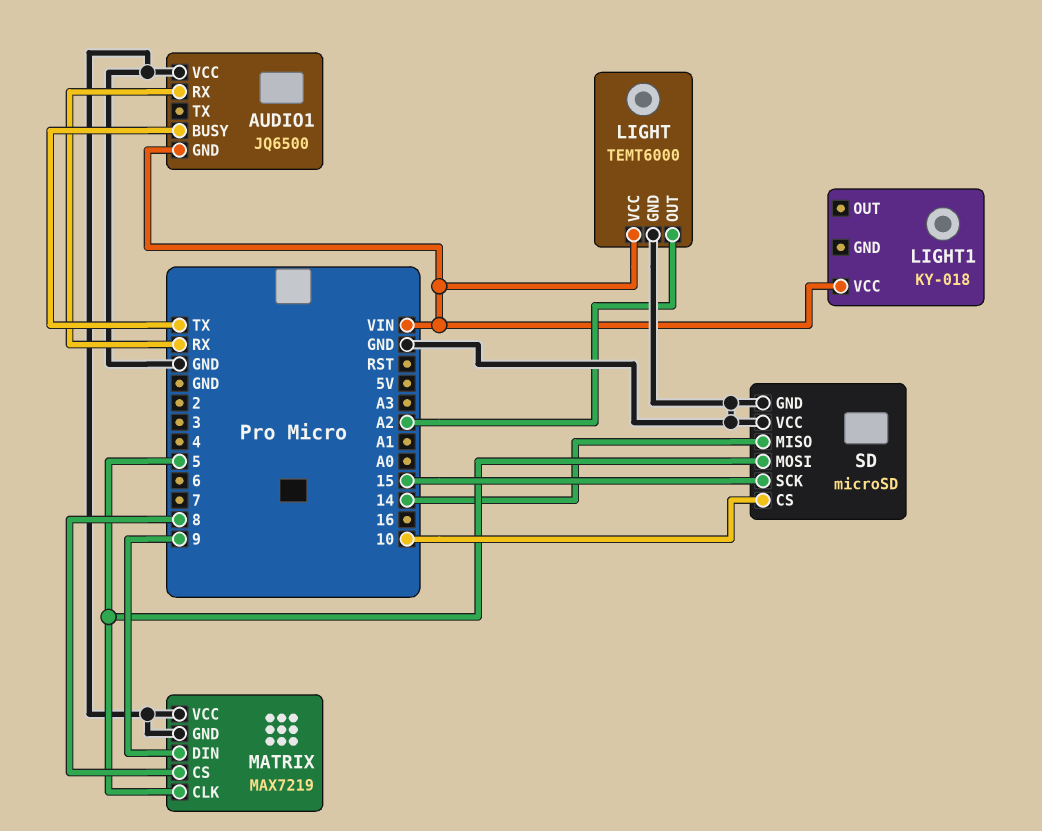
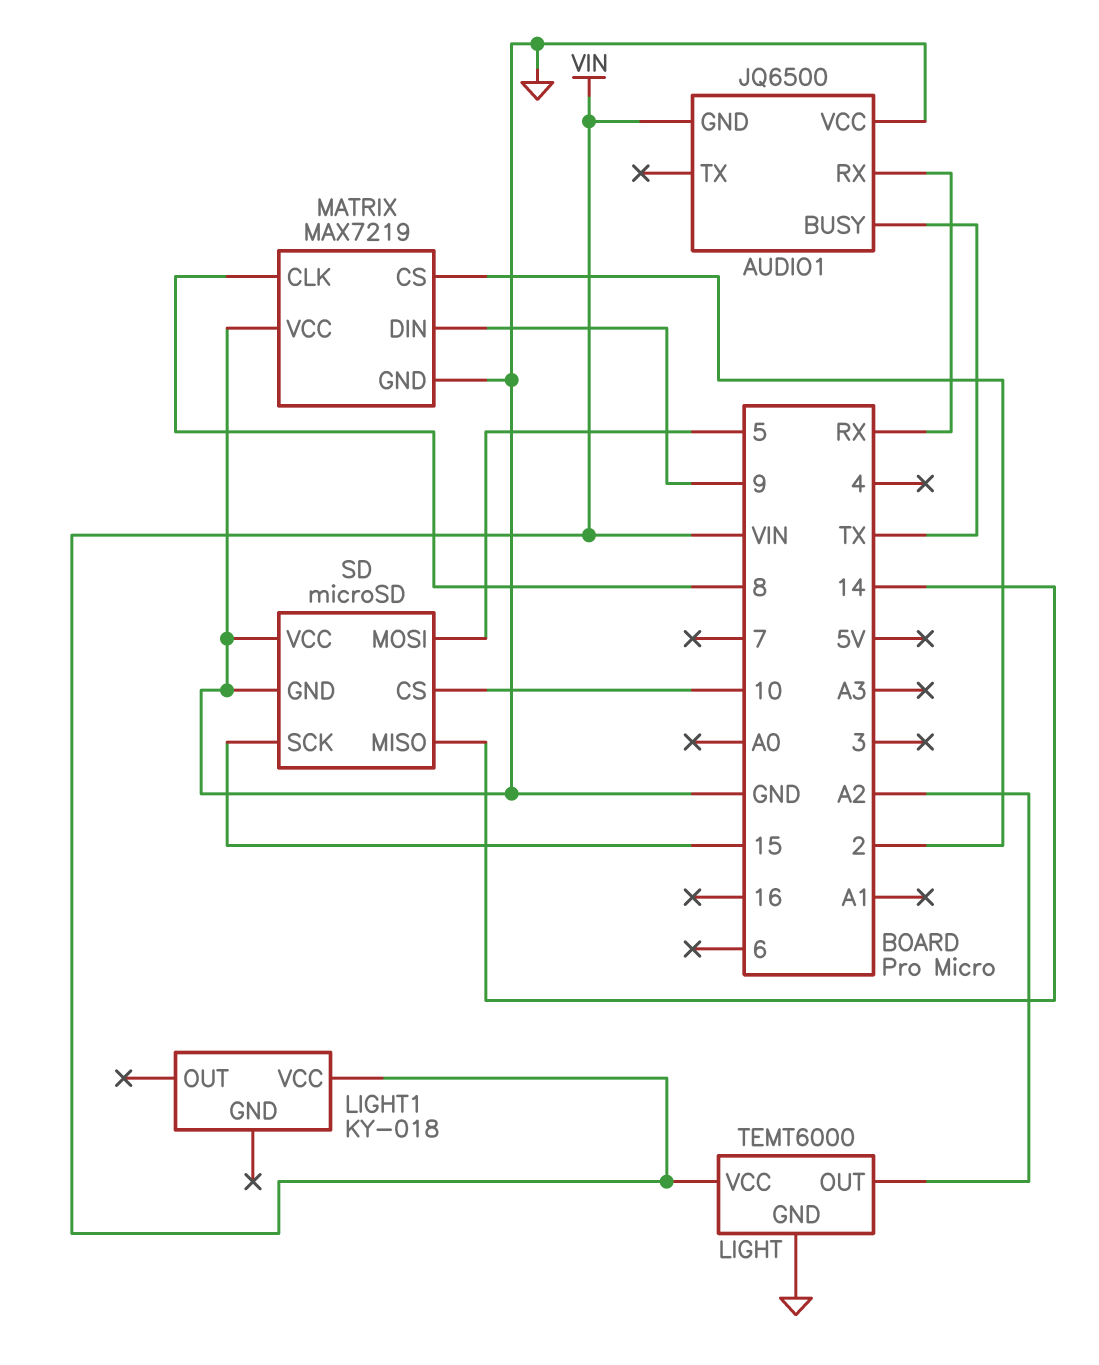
MATRIX pin CLK: 5 -> 8
MATRIX pin CS: 8 -> 2

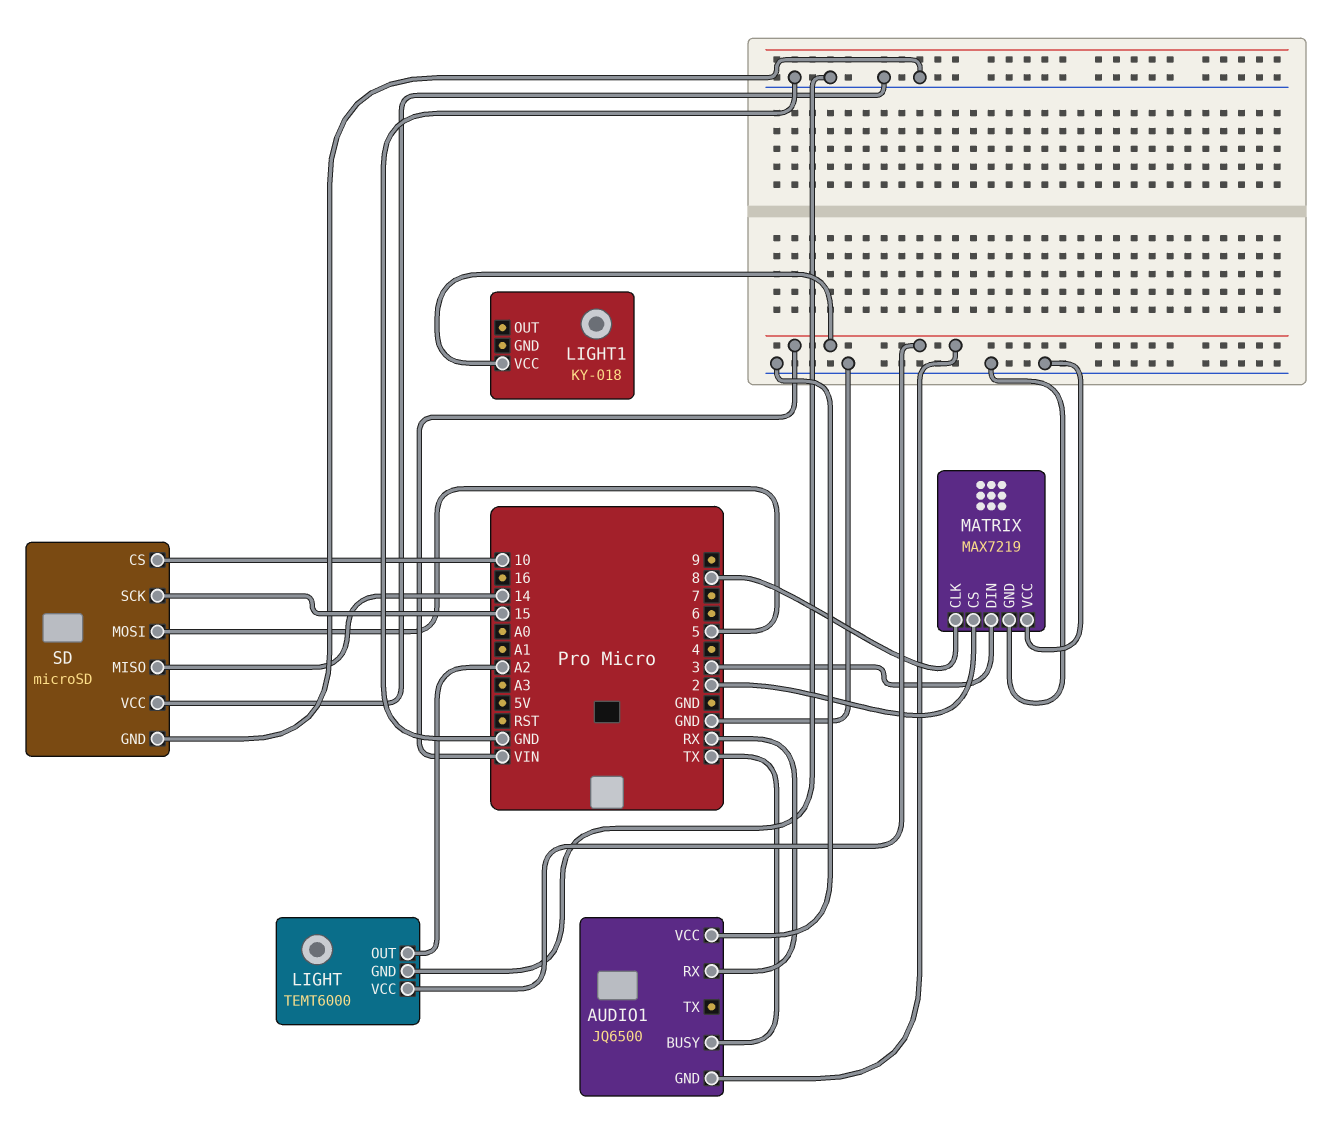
MATRIX pin DIN: 9 -> 3

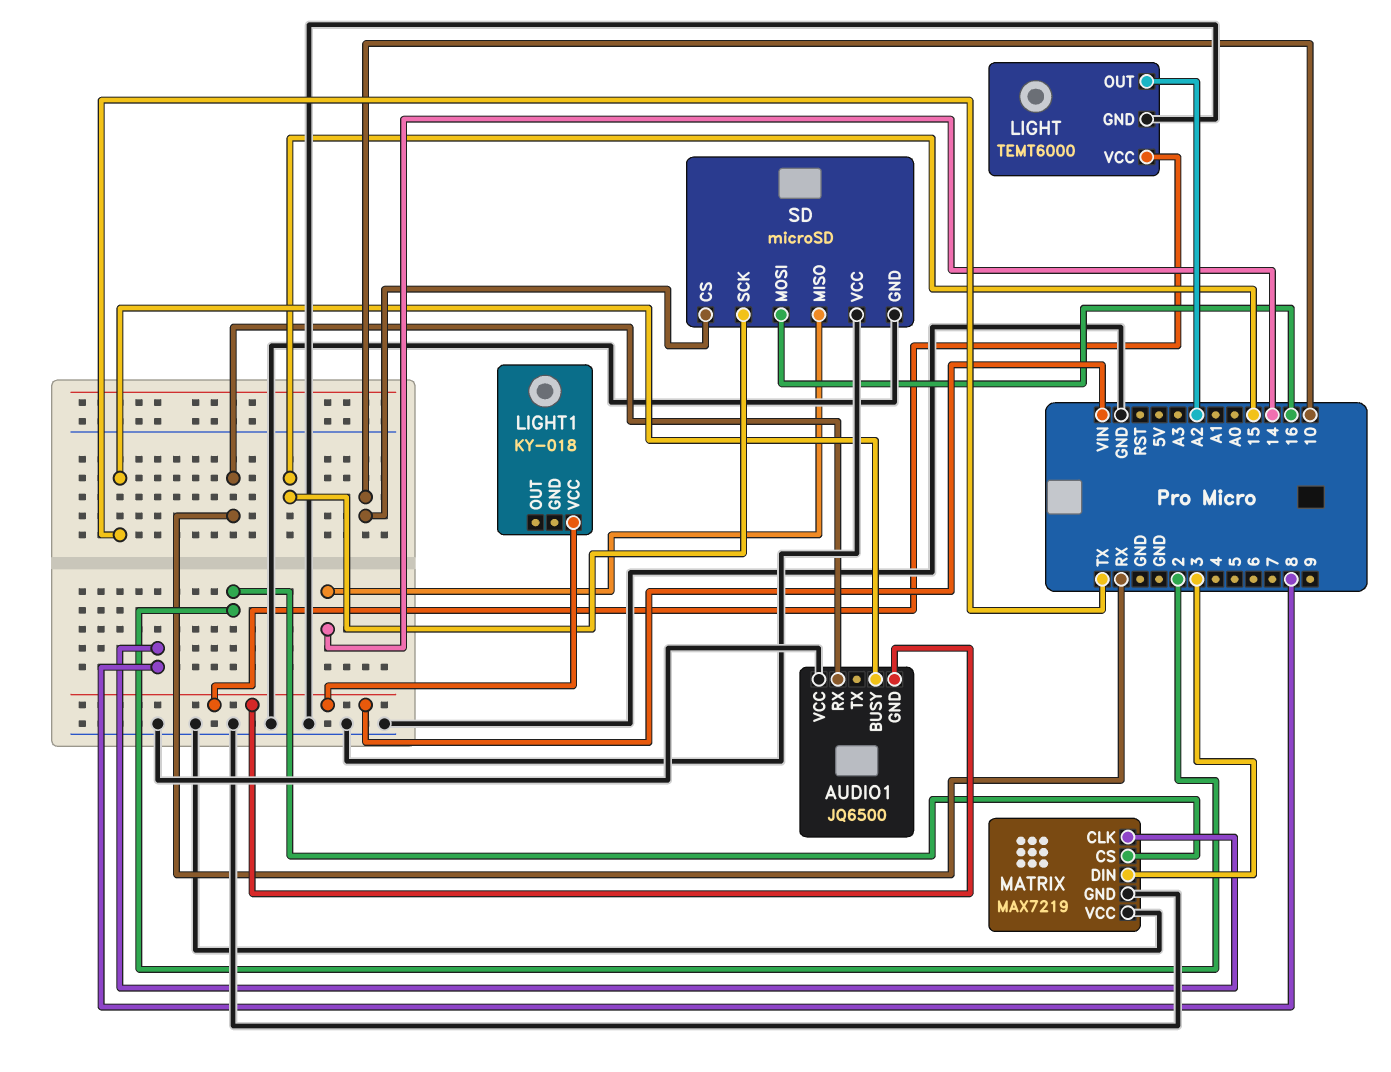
SD pin MOSI: 5 -> 16

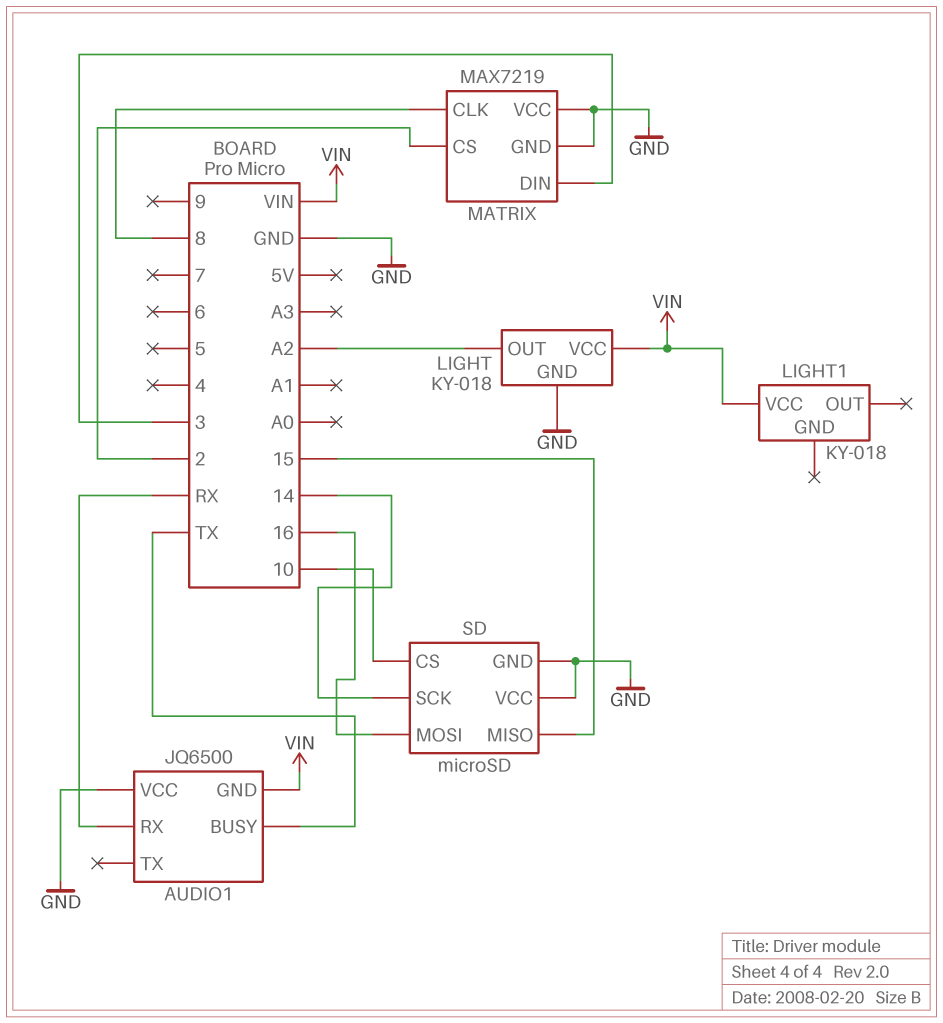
LIGHT: TEMT6000 -> KY-018
SD pin MISO: 14 -> 15
SD pin SCK: 15 -> 14

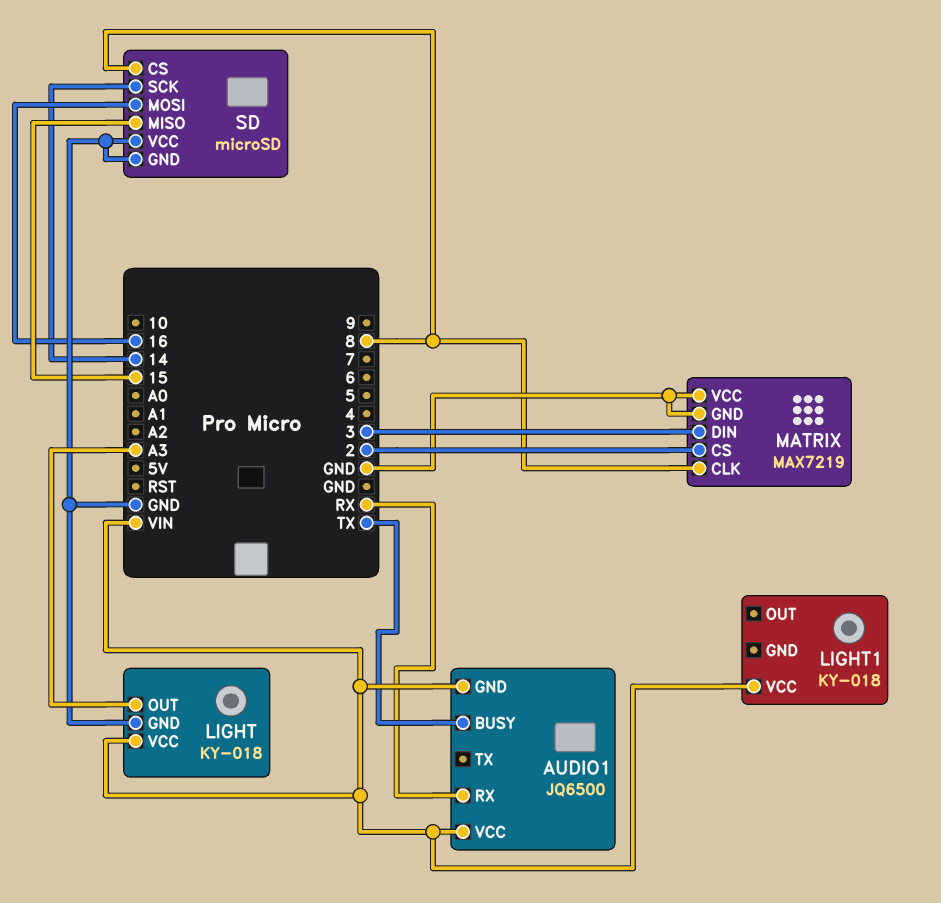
AUDIO1 pin VCC: GND -> VIN
LIGHT pin OUT: A2 -> A3
SD pin CS: 10 -> 8

